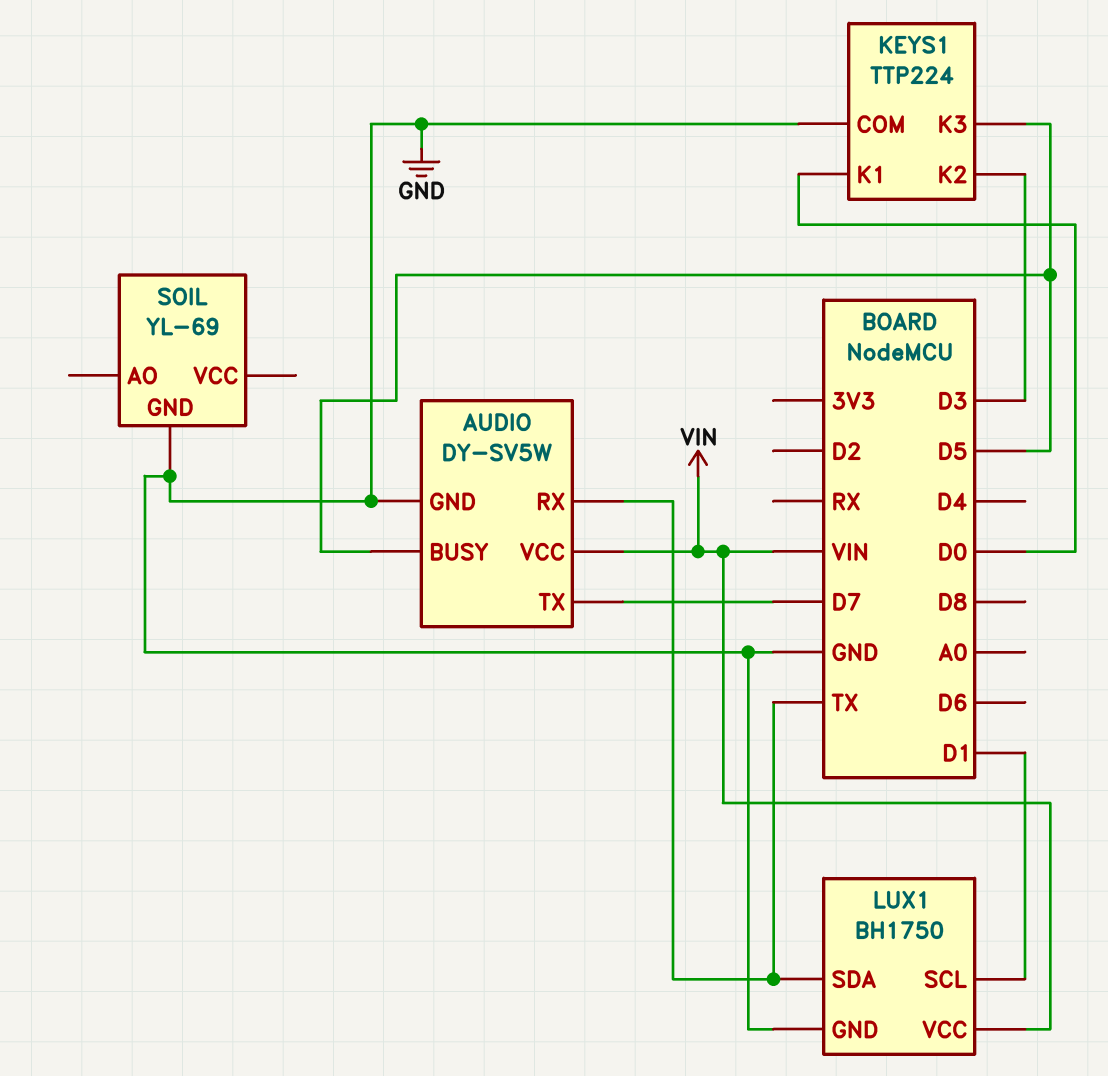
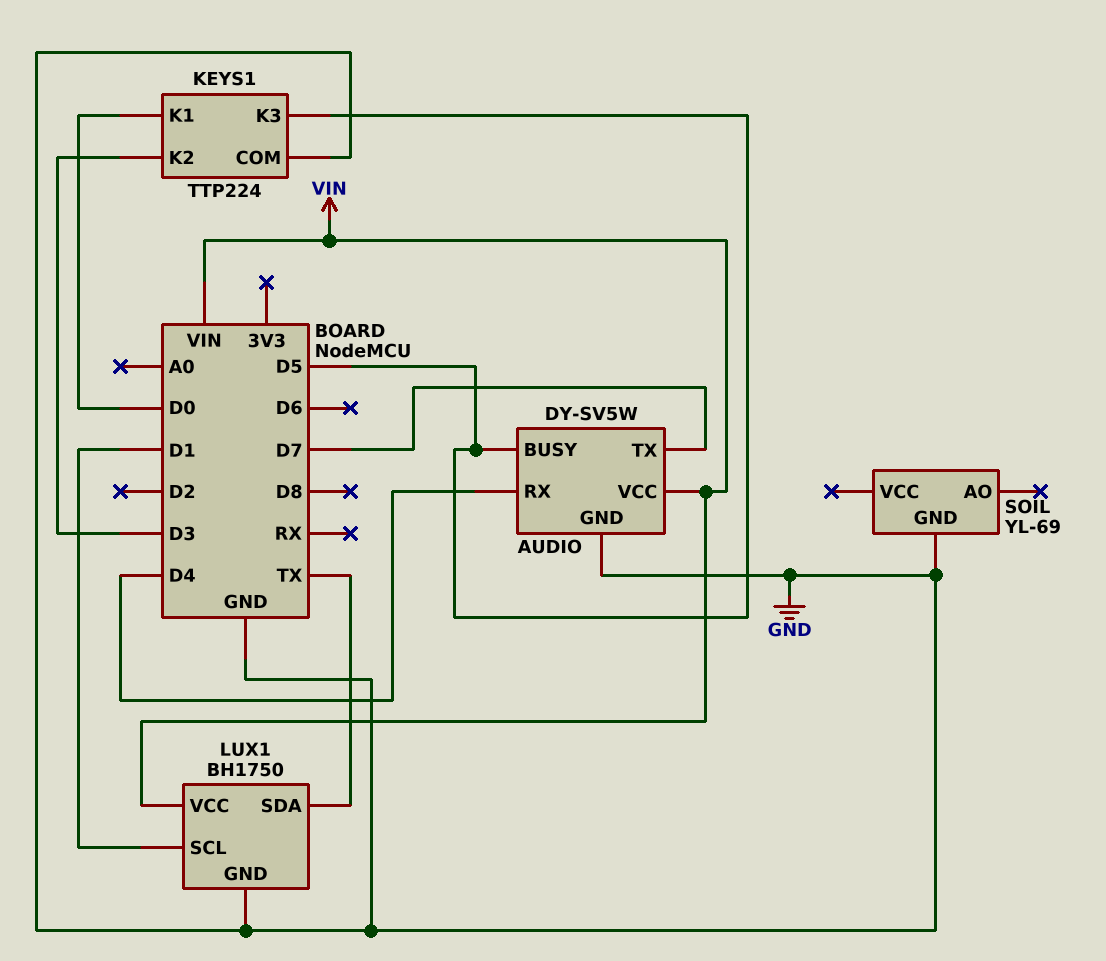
AUDIO pin RX: TX -> D4

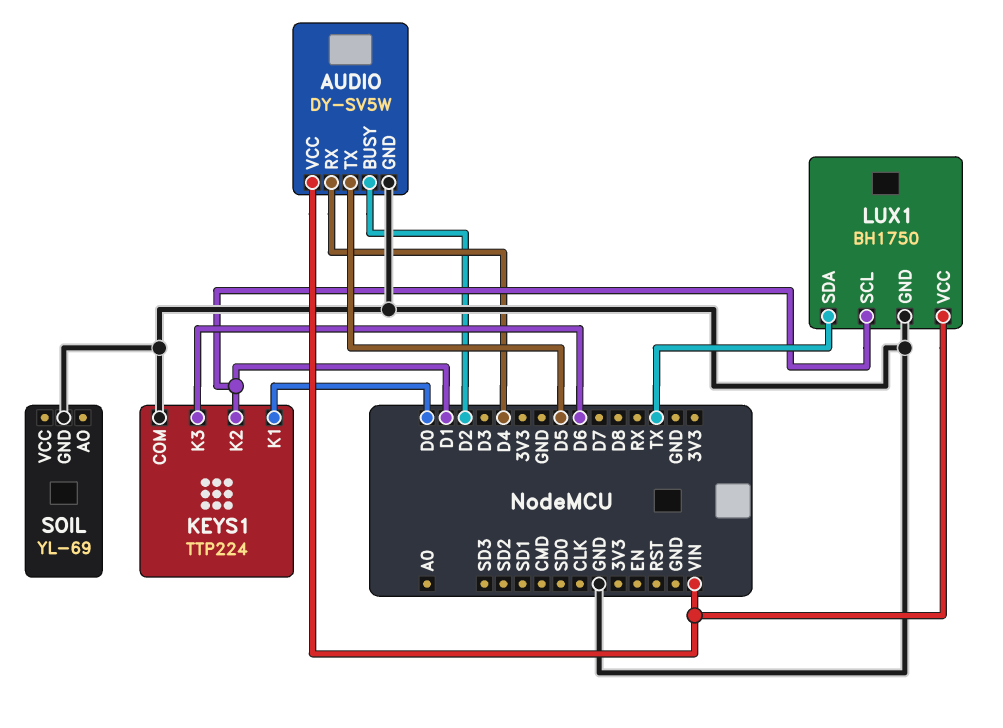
AUDIO pin BUSY: D5 -> D2
AUDIO pin TX: D7 -> D5
KEYS1 pin K2: D3 -> D1
KEYS1 pin K3: D5 -> D6

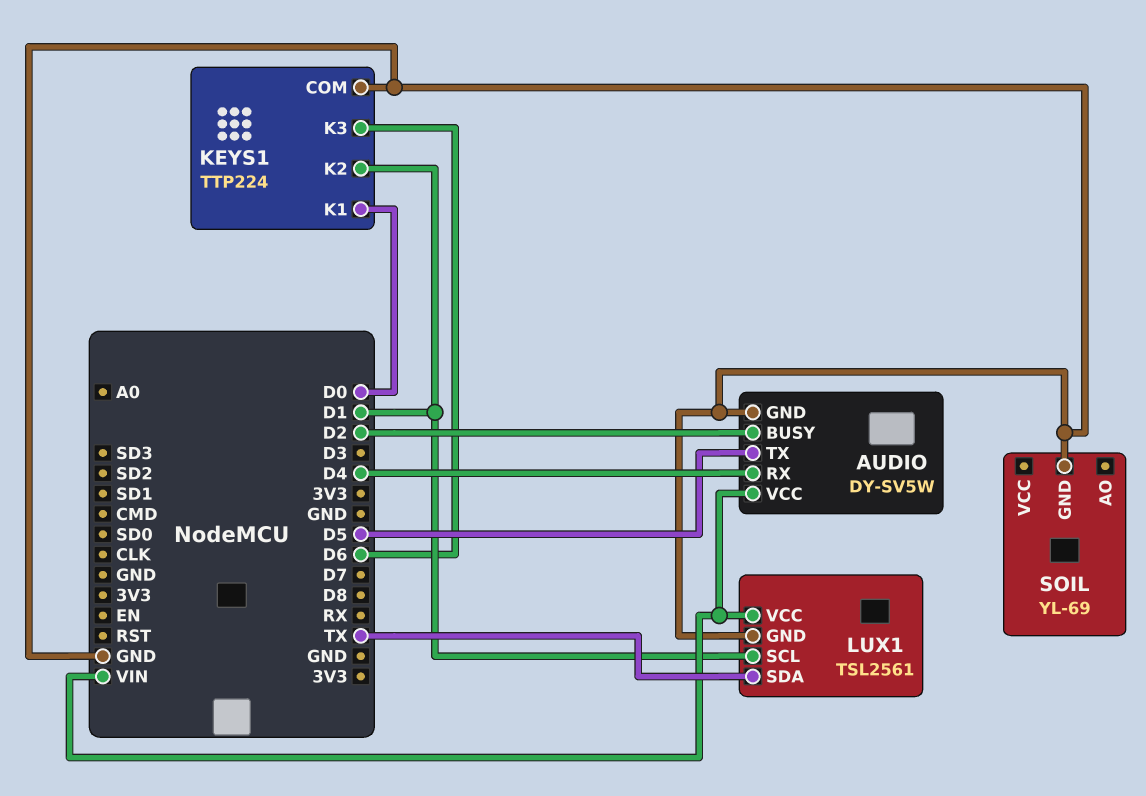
LUX1: BH1750 -> TSL2561

